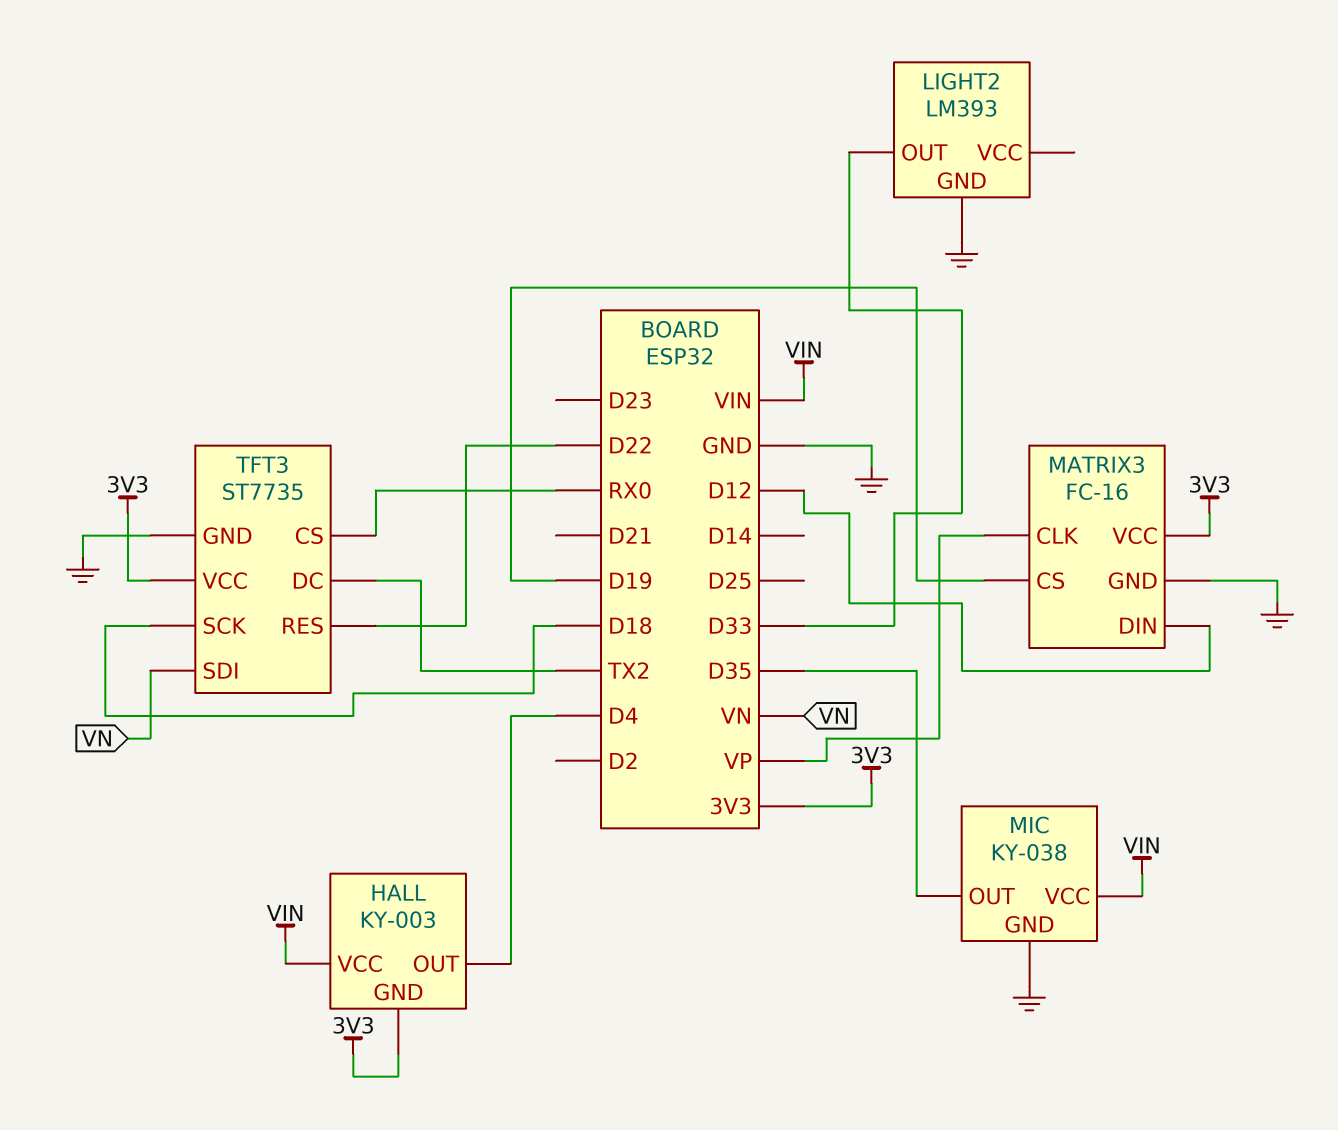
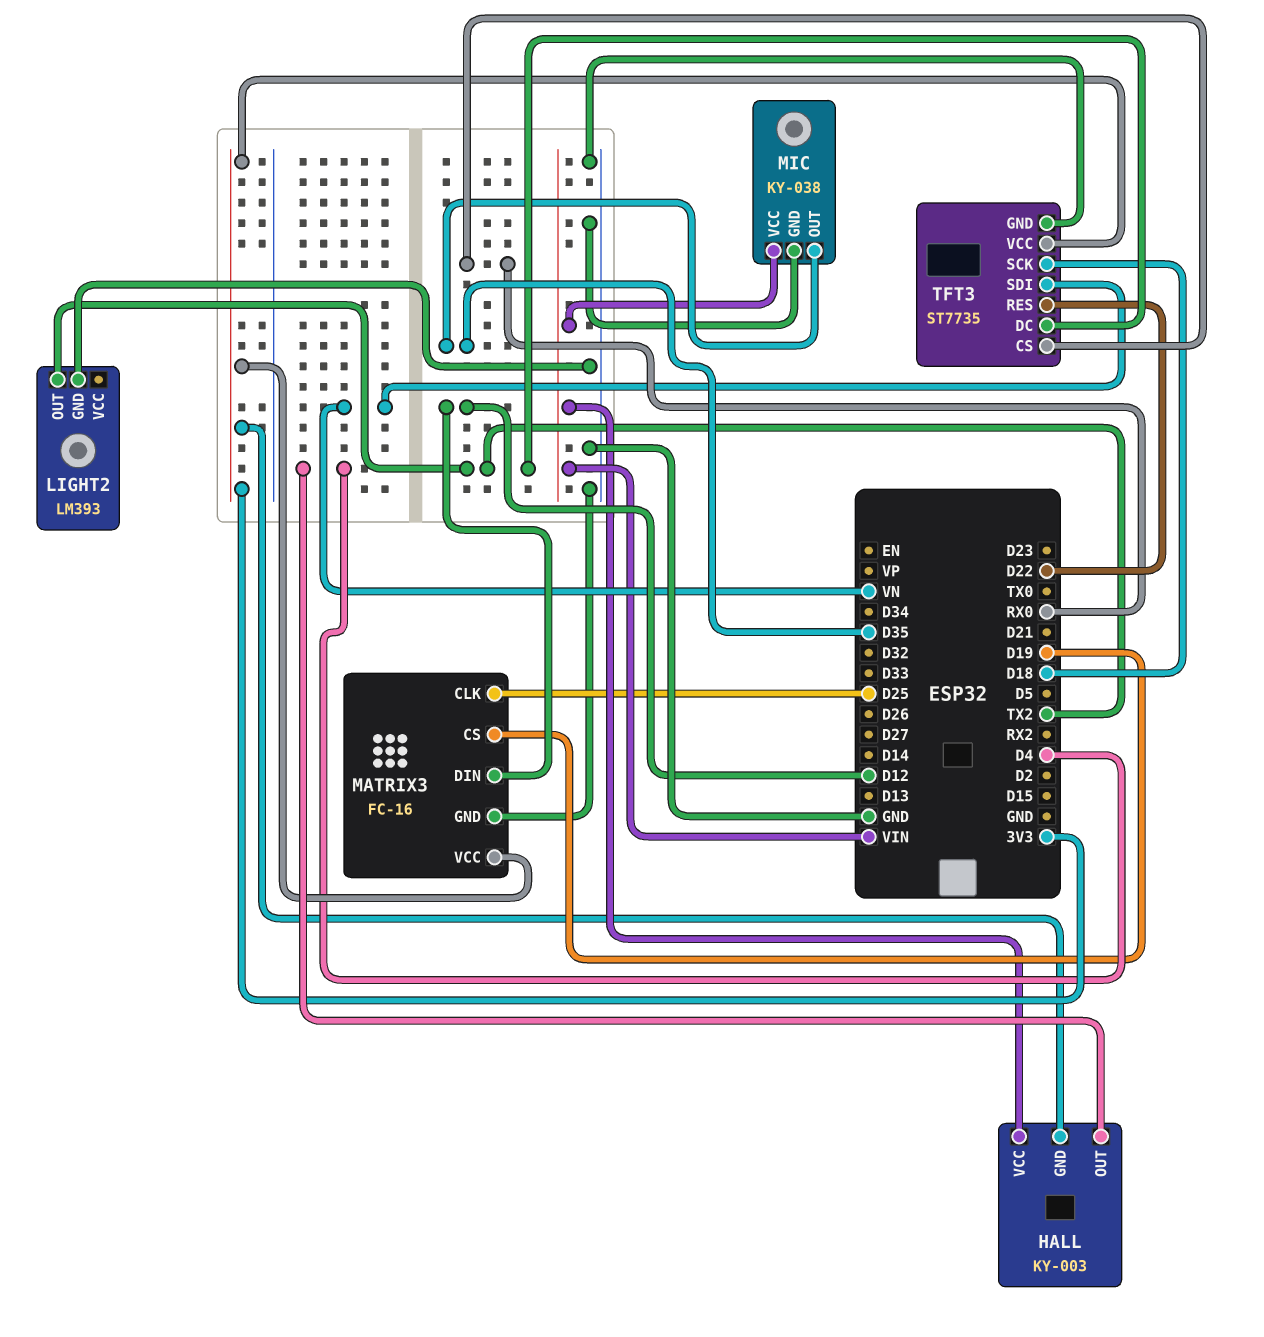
LIGHT2 pin OUT: D33 -> TX2
MATRIX3 pin CLK: VP -> D25

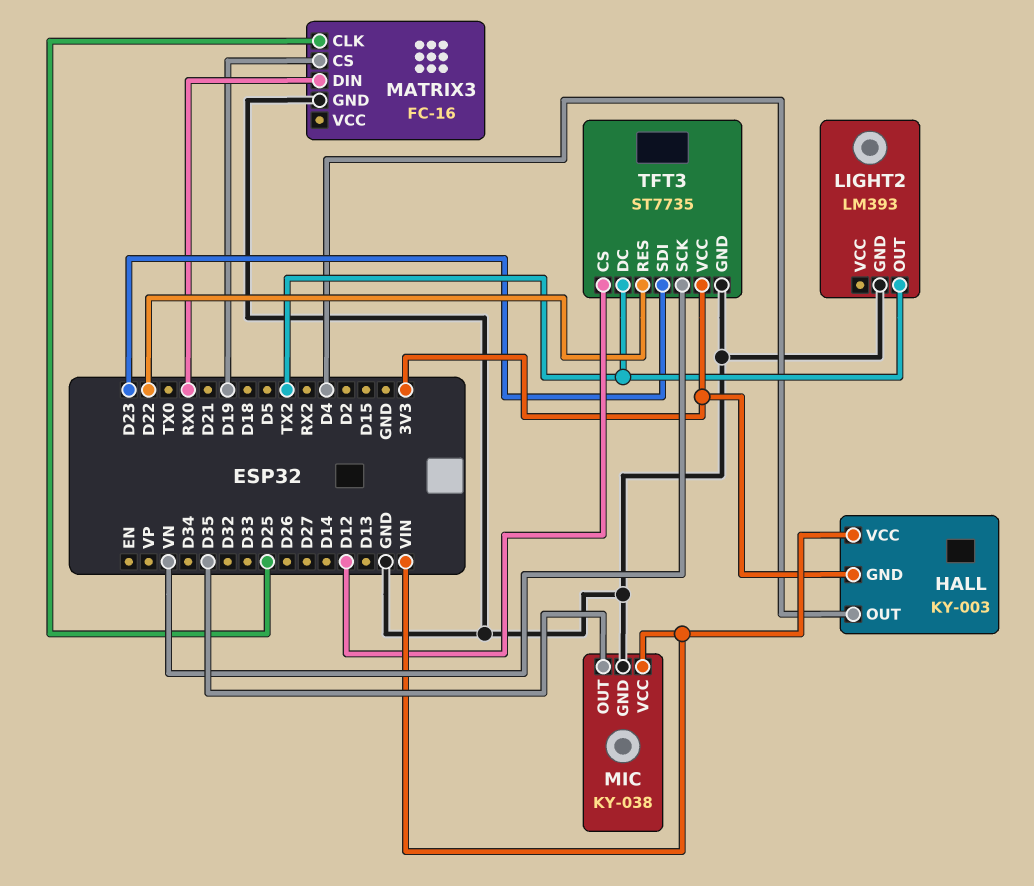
MATRIX3 pin DIN: D12 -> RX0
MATRIX3 pin VCC: 3V3 -> none
TFT3 pin CS: RX0 -> D12
TFT3 pin SCK: D18 -> VN
TFT3 pin SDI: VN -> D23

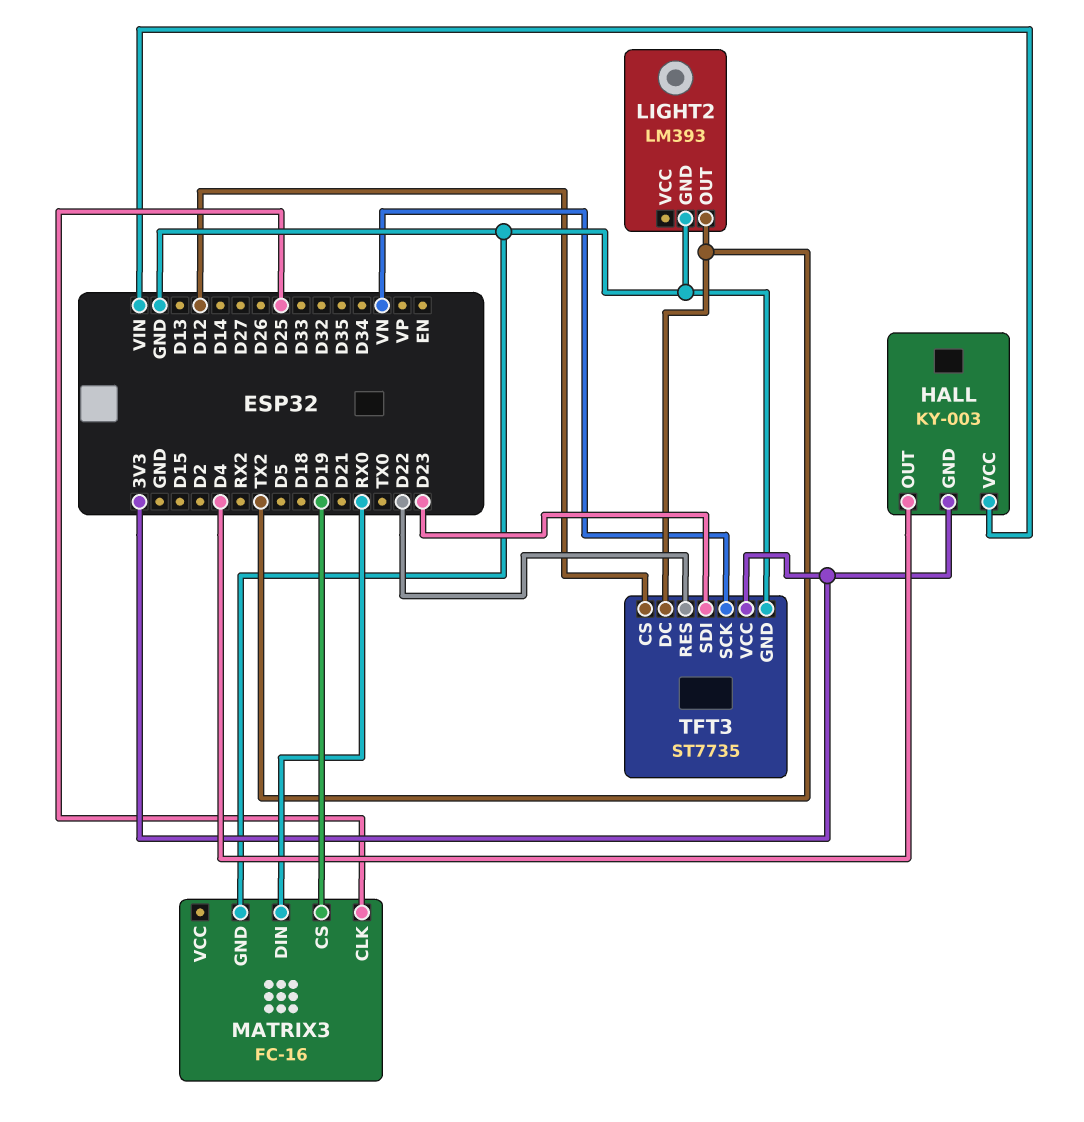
MIC: KY-038 -> none
MIC pin GND: GND -> none
MIC pin OUT: D35 -> none
MIC pin VCC: VIN -> none

